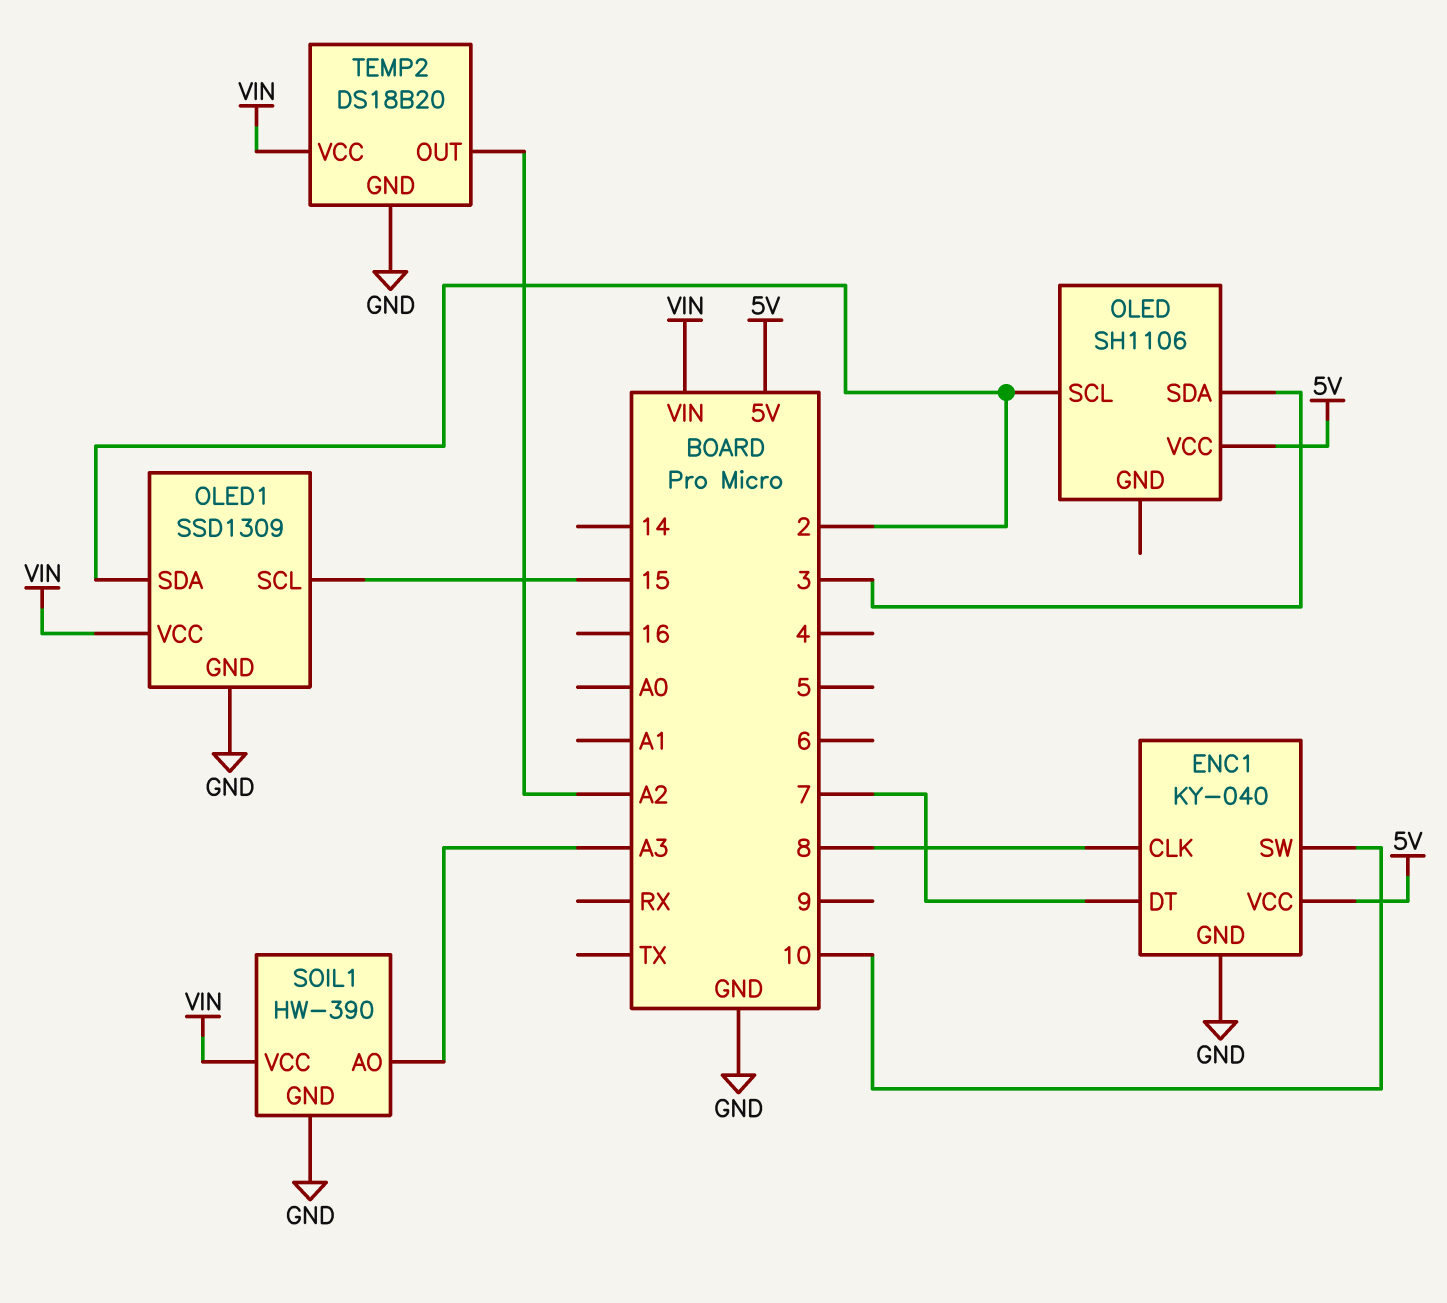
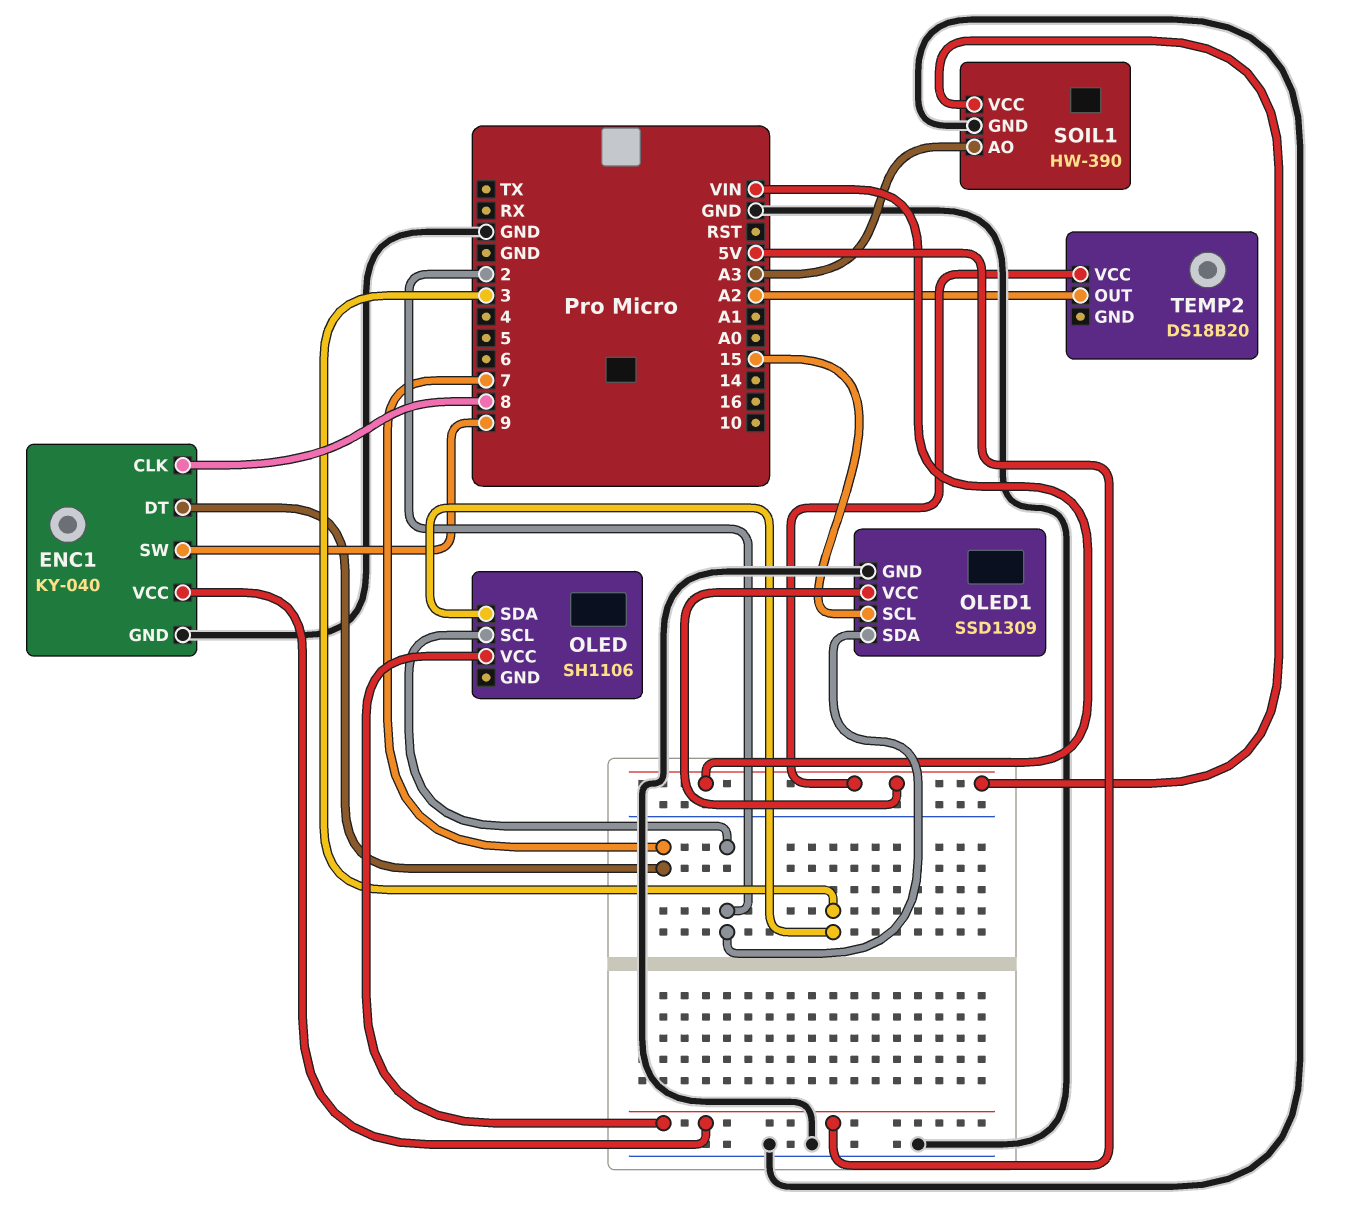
ENC1 pin SW: 10 -> 9
TEMP2 pin GND: GND -> none

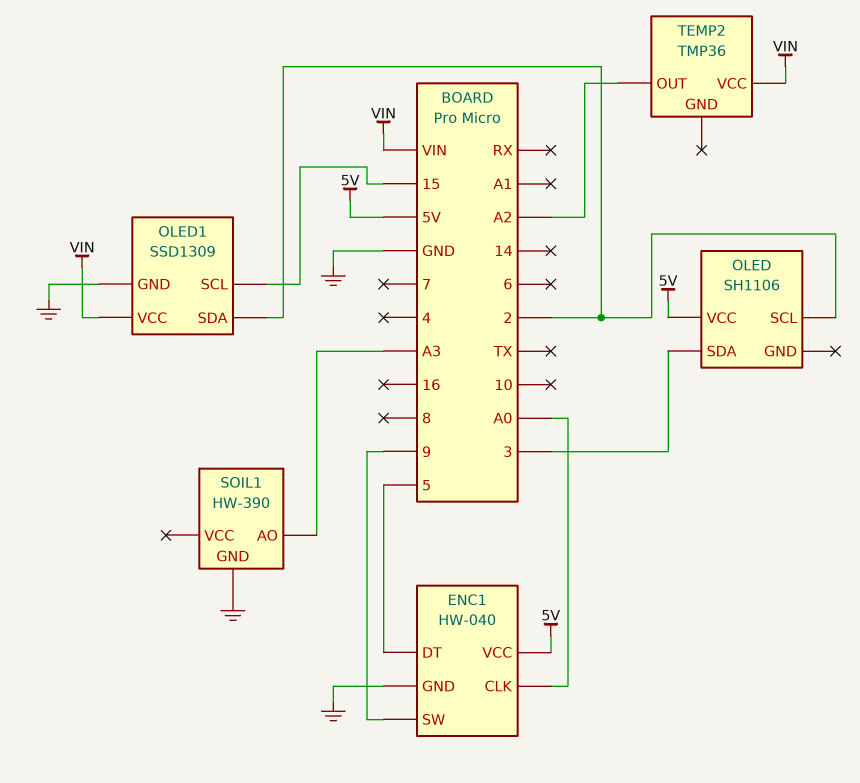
ENC1: KY-040 -> HW-040
ENC1 pin CLK: 8 -> A0
ENC1 pin DT: 7 -> 5
SOIL1 pin VCC: VIN -> none
TEMP2: DS18B20 -> TMP36

